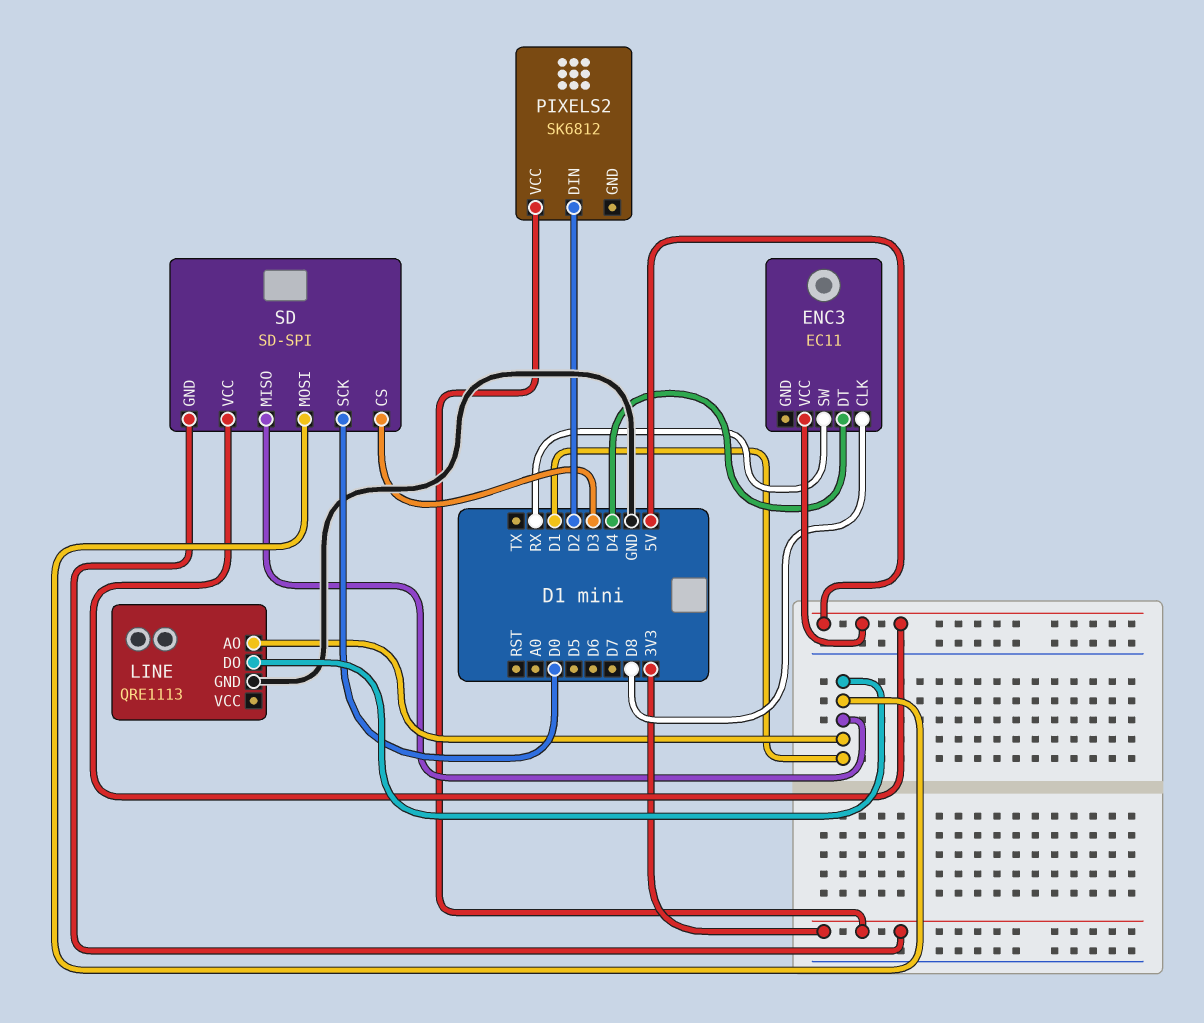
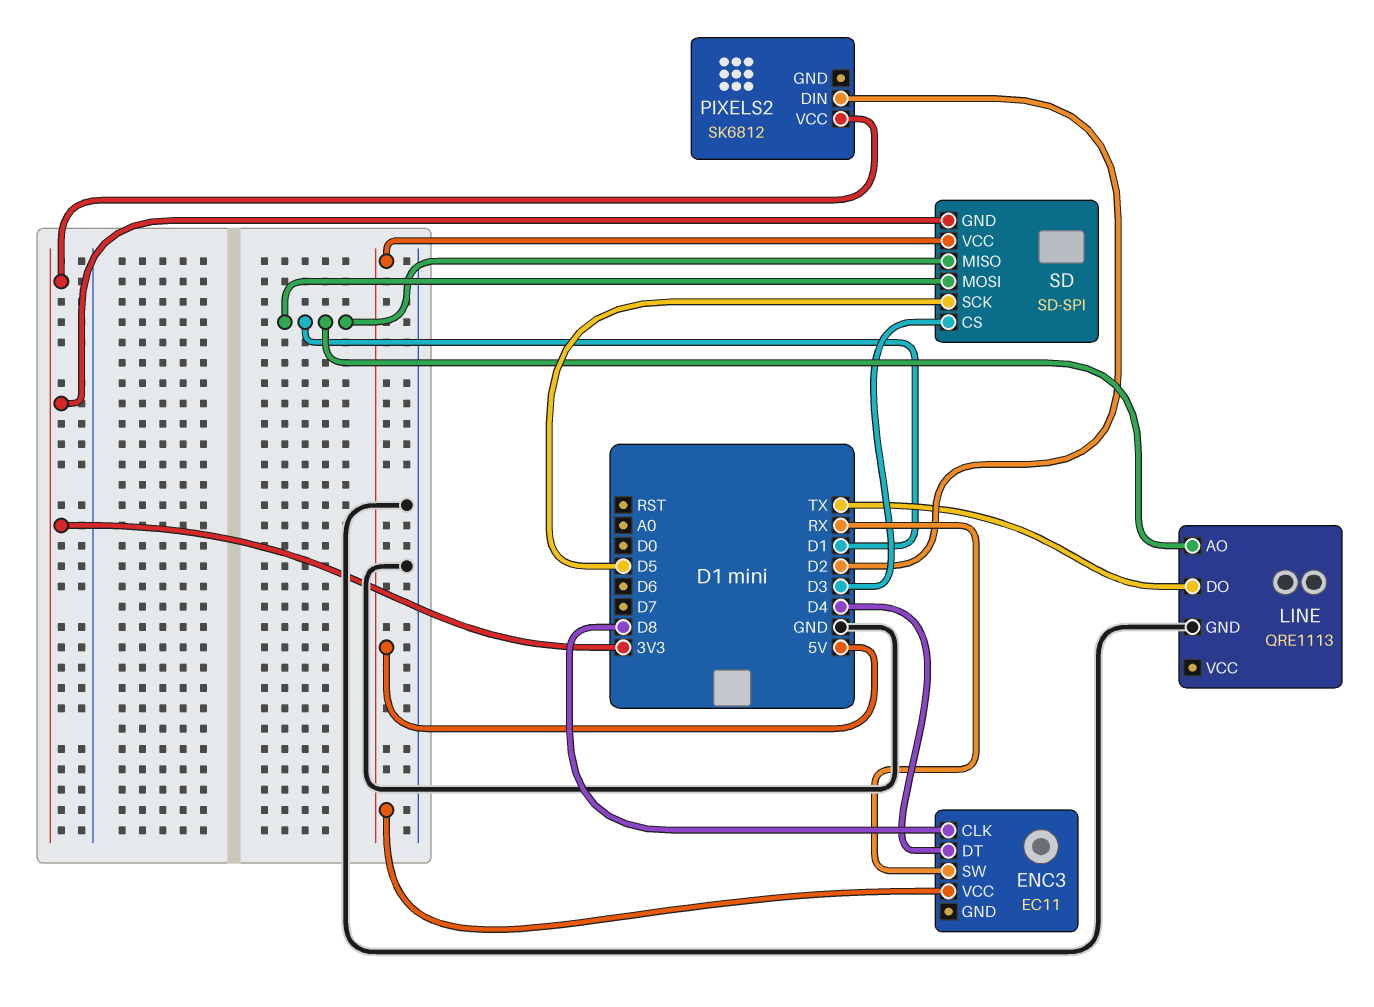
LINE pin DO: D1 -> TX
SD pin SCK: D0 -> D5

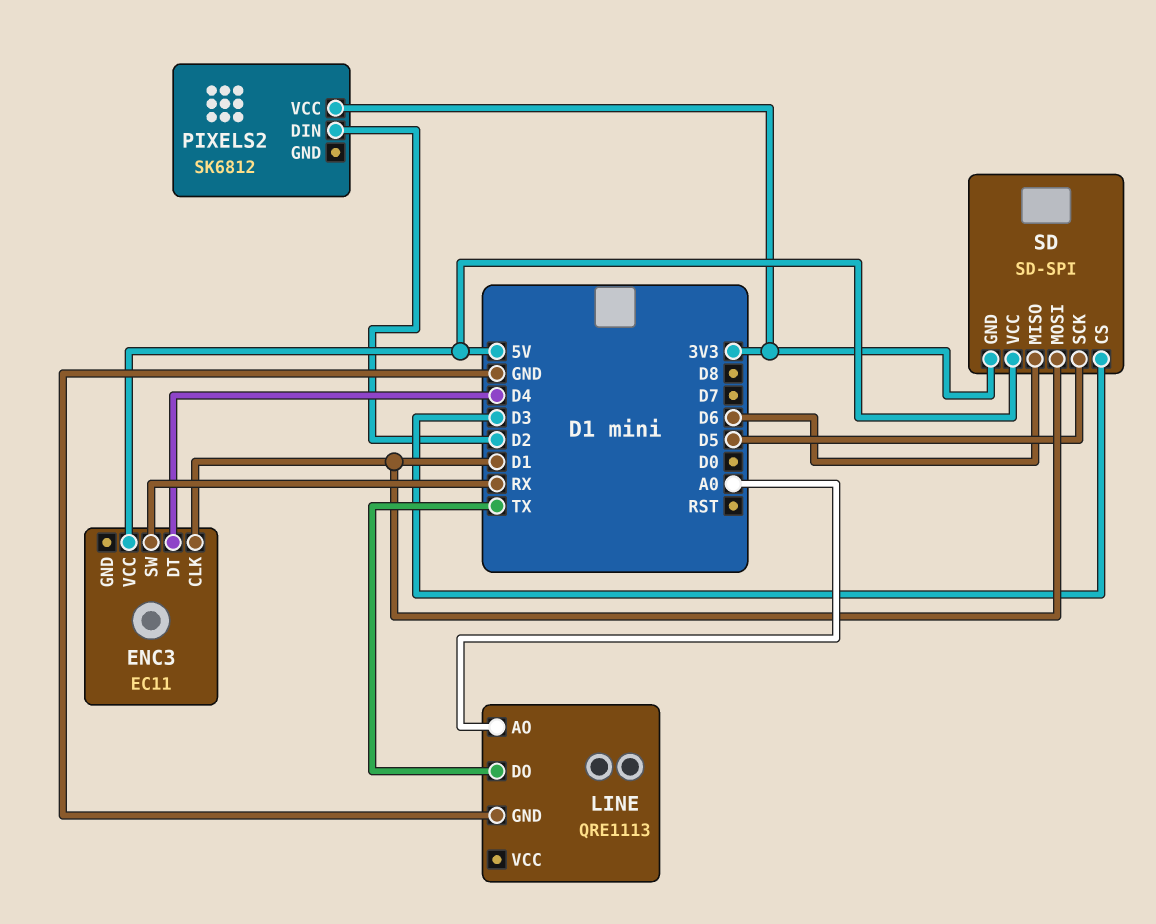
ENC3 pin CLK: D8 -> D1
LINE pin AO: D1 -> A0
SD pin MISO: D1 -> D6

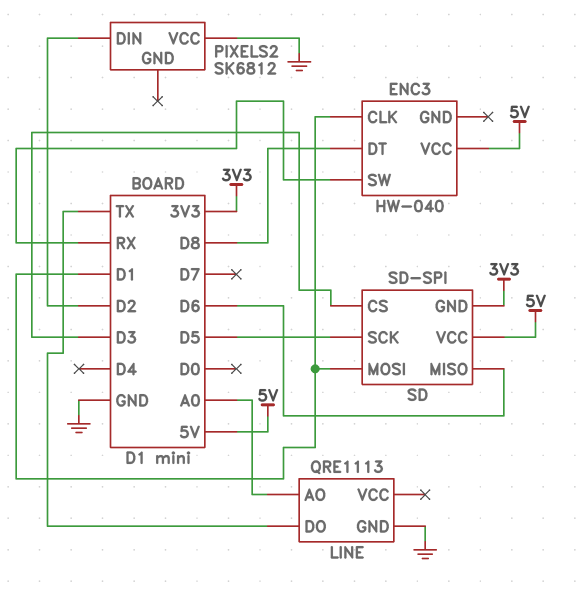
ENC3: EC11 -> HW-040
ENC3 pin DT: D4 -> D8
PIXELS2 pin VCC: 3V3 -> GND

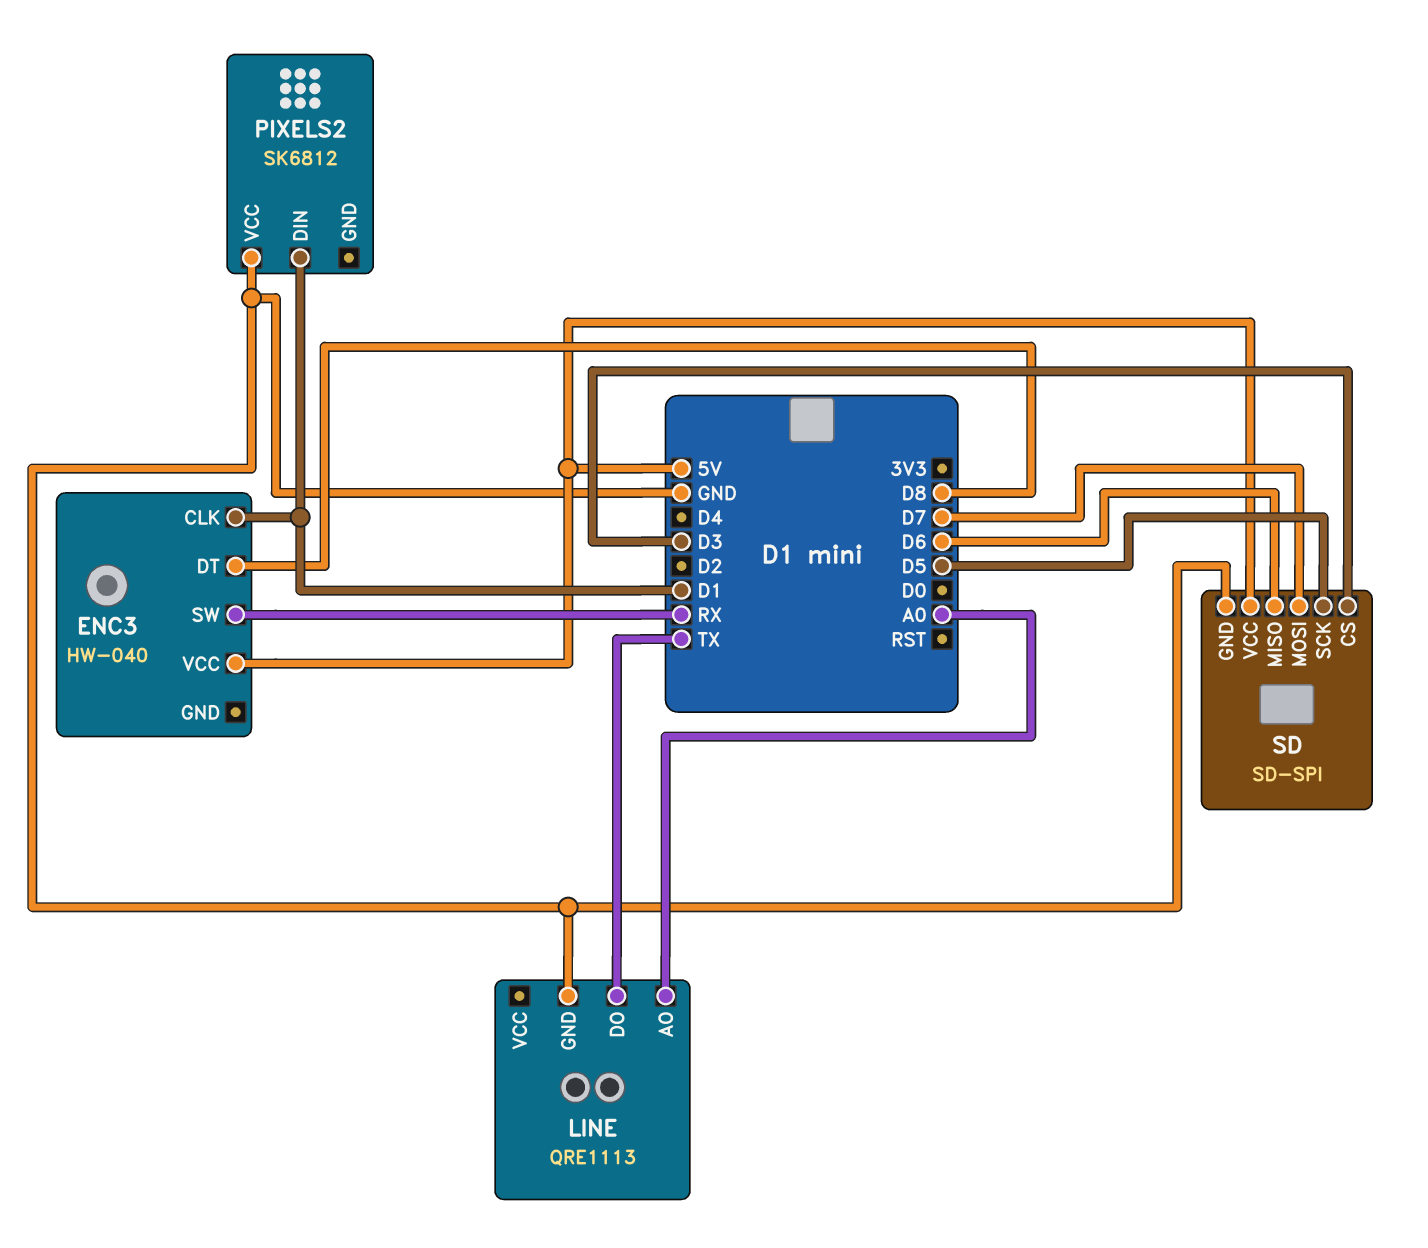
PIXELS2 pin DIN: D2 -> D1
SD pin GND: 3V3 -> GND
SD pin MOSI: D1 -> D7

